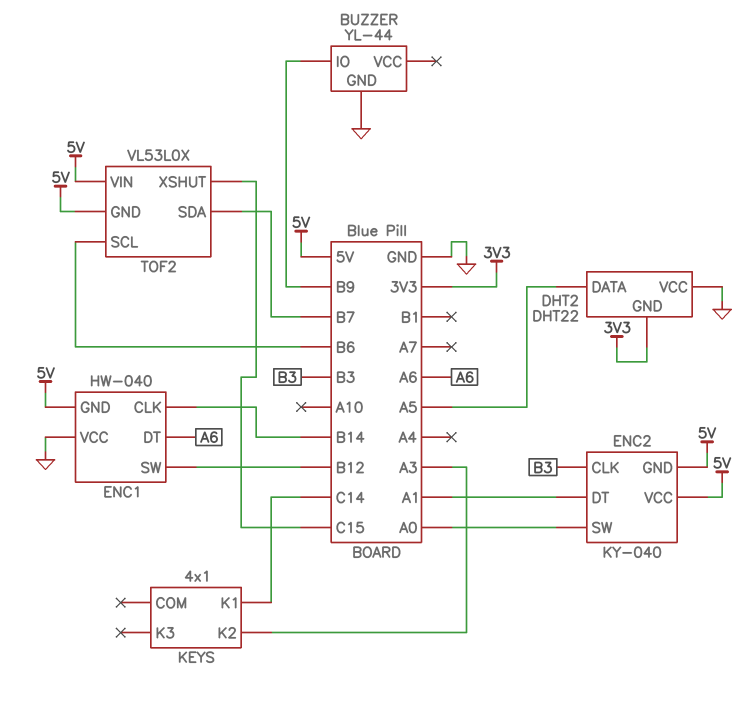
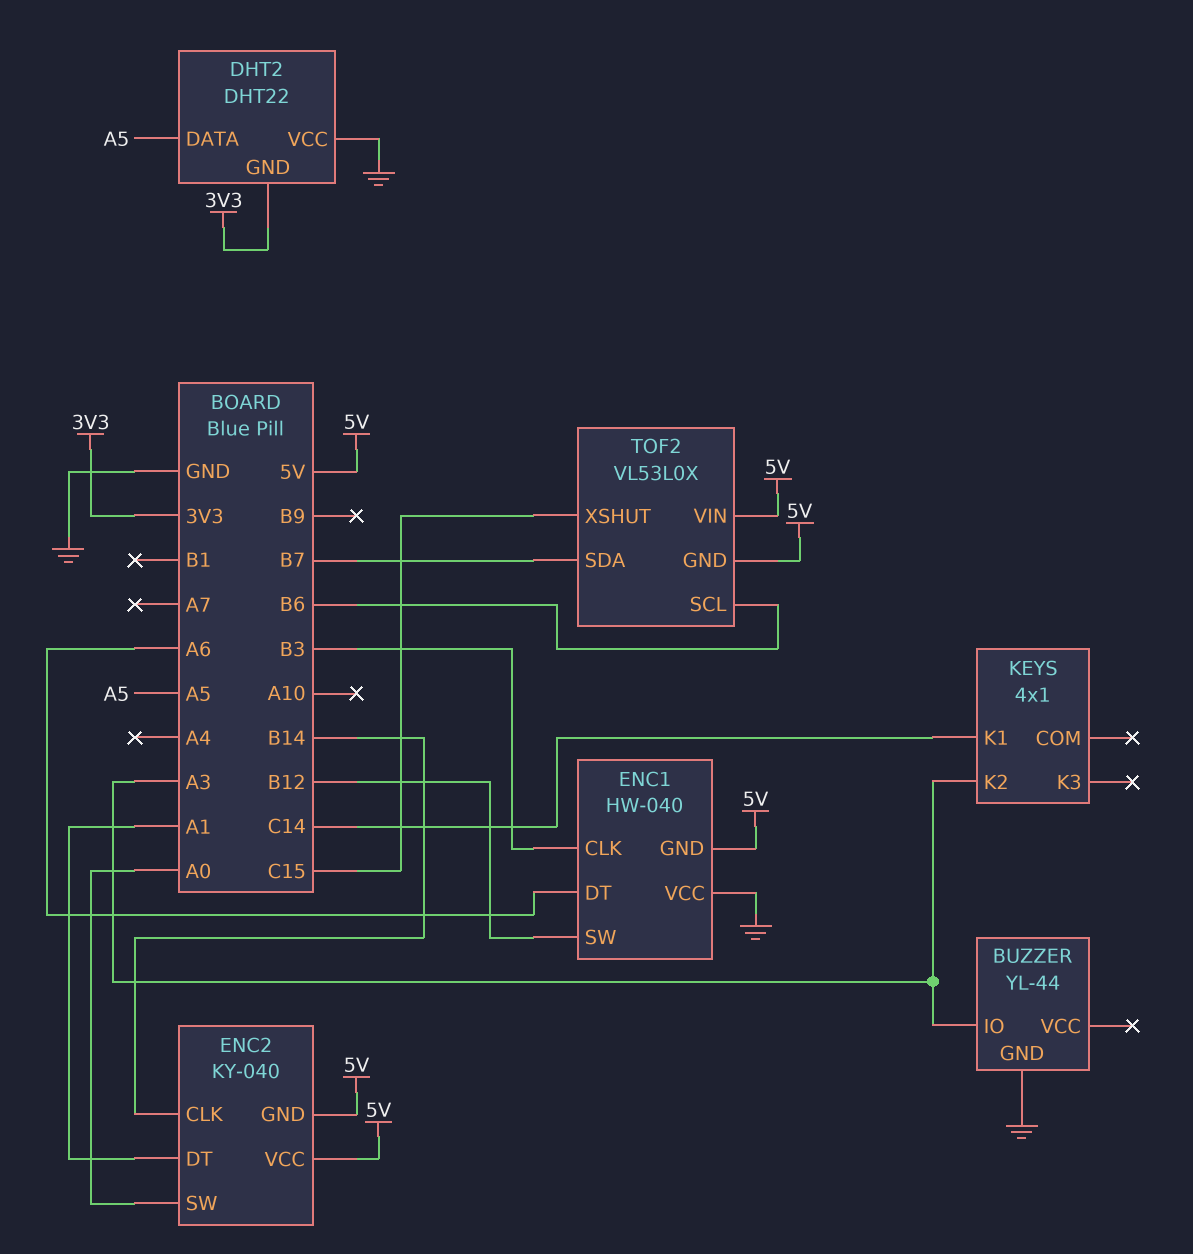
BUZZER pin IO: B9 -> A3
ENC1 pin CLK: B14 -> B3
ENC2 pin CLK: B3 -> B14

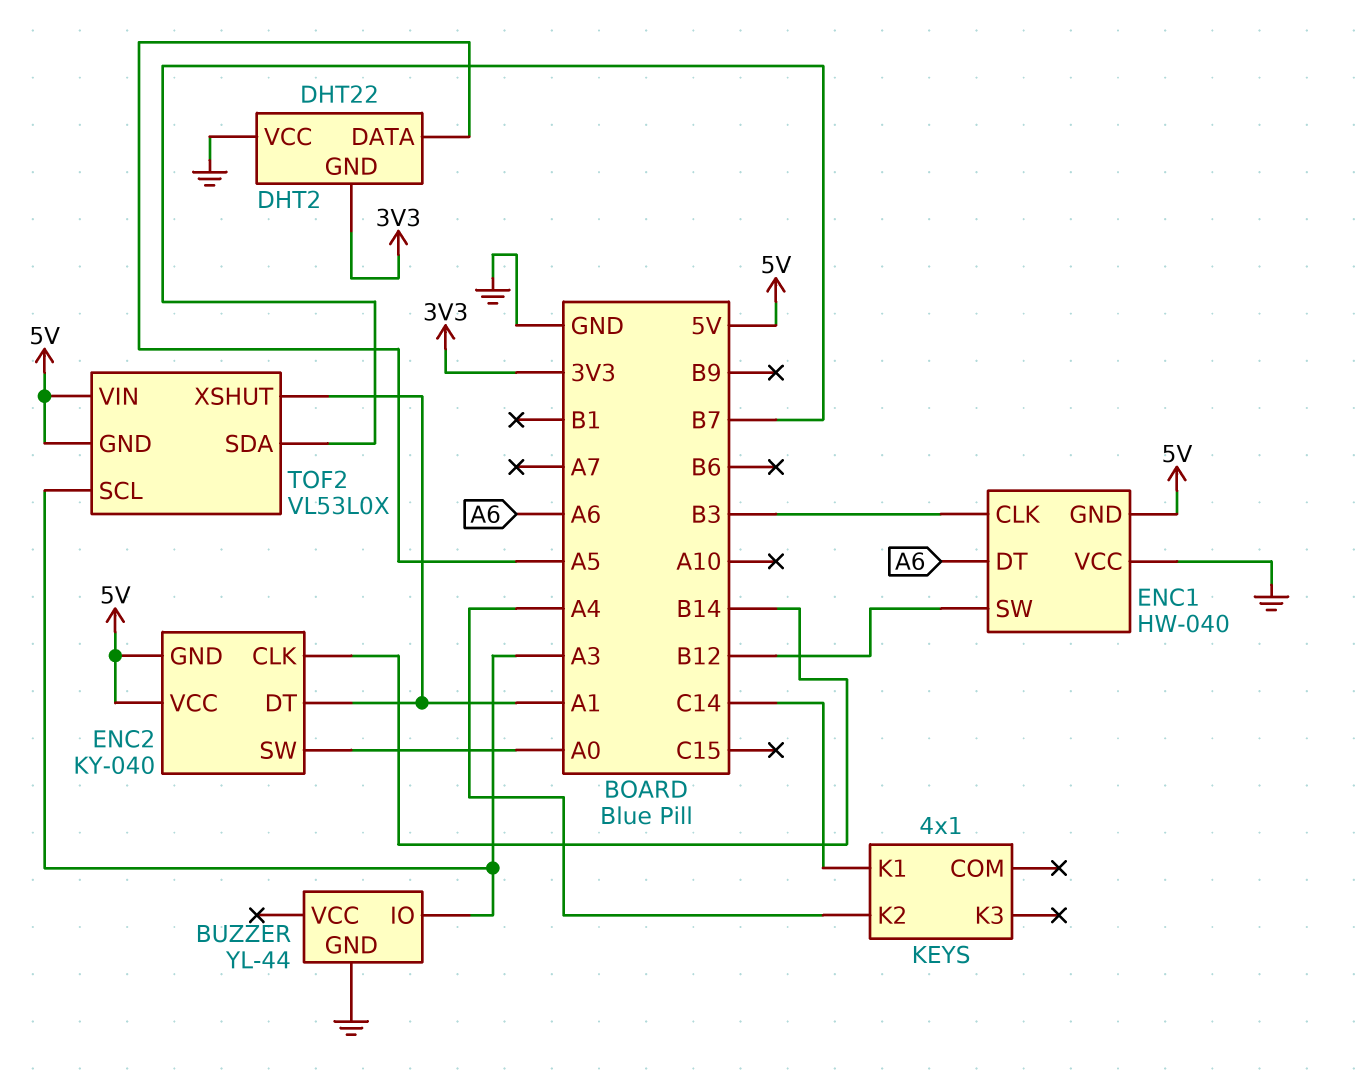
KEYS pin K2: A3 -> A4
TOF2 pin SCL: B6 -> A3
TOF2 pin XSHUT: C15 -> A1

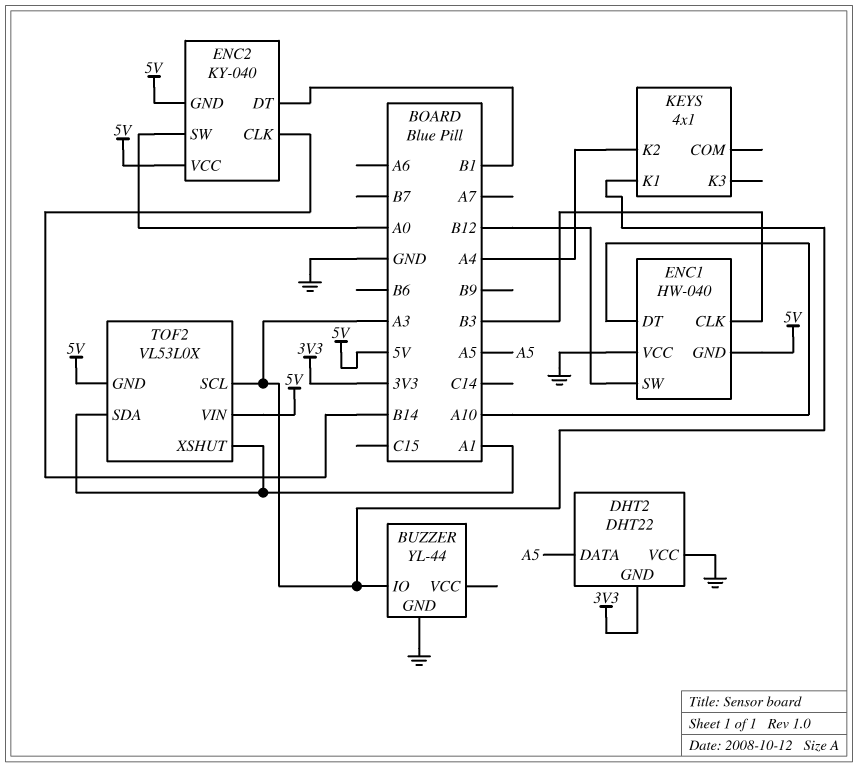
ENC1 pin DT: A6 -> A10
ENC2 pin DT: A1 -> B1
KEYS pin K1: C14 -> A3
TOF2 pin SDA: B7 -> A1

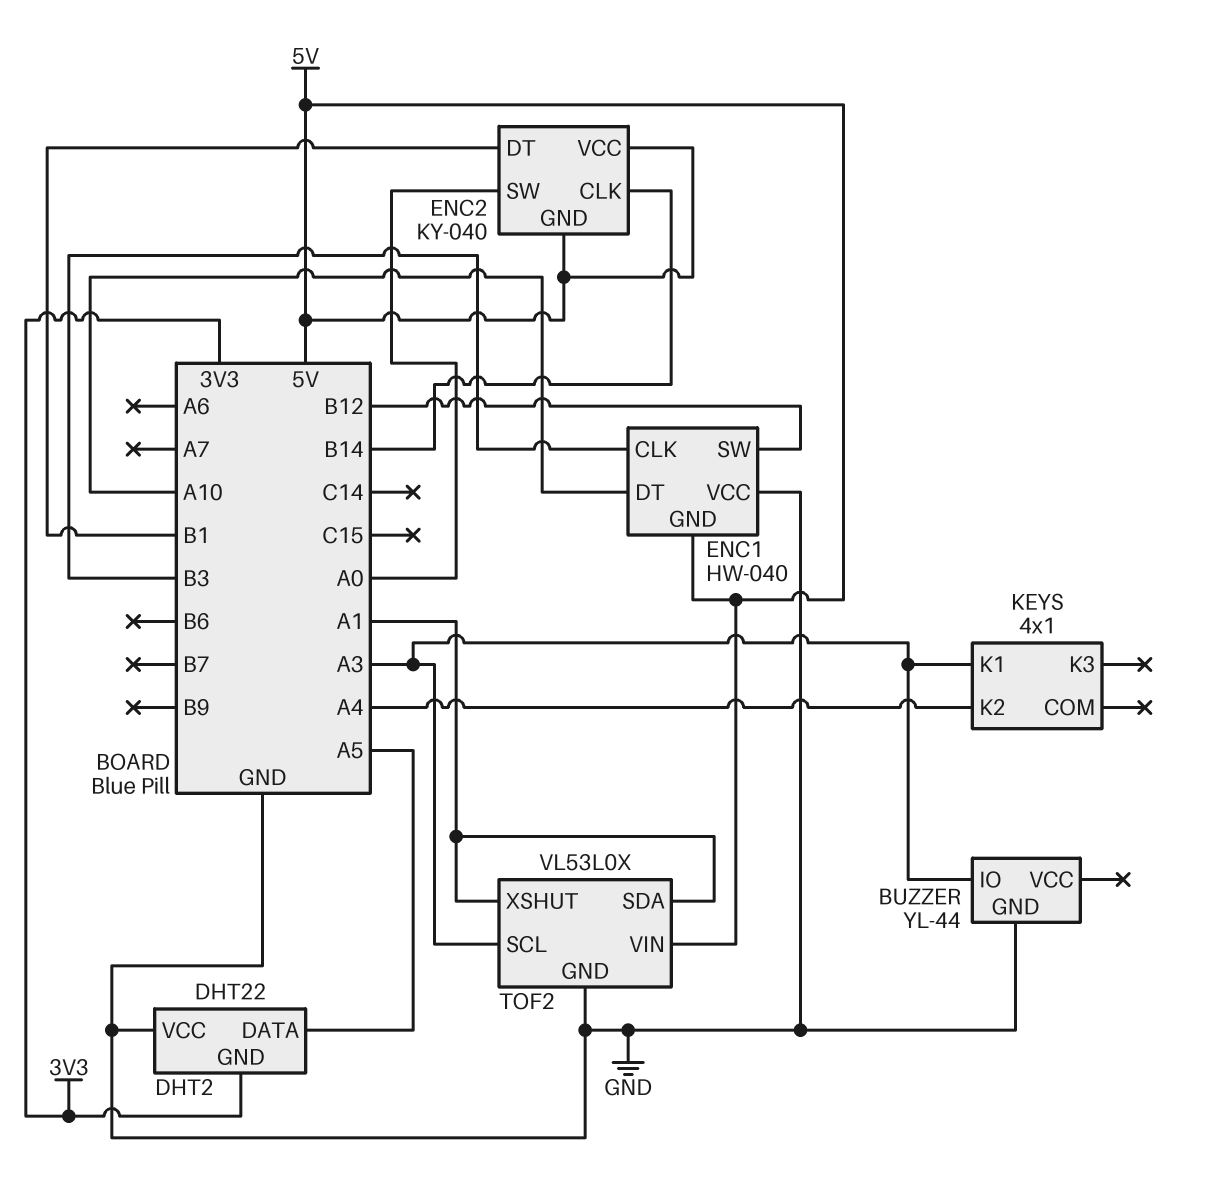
TOF2 pin GND: 5V -> GND

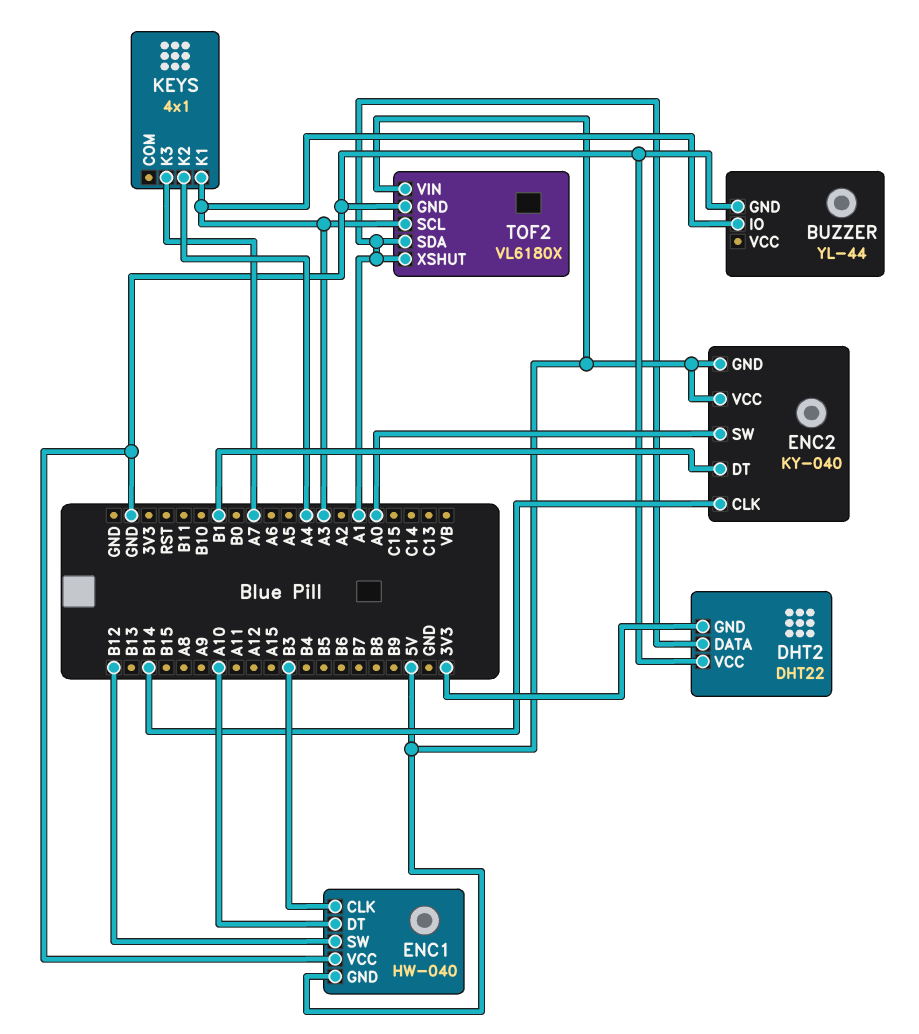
DHT2 pin DATA: A5 -> A1
KEYS pin K3: none -> A7
TOF2: VL53L0X -> VL6180X

